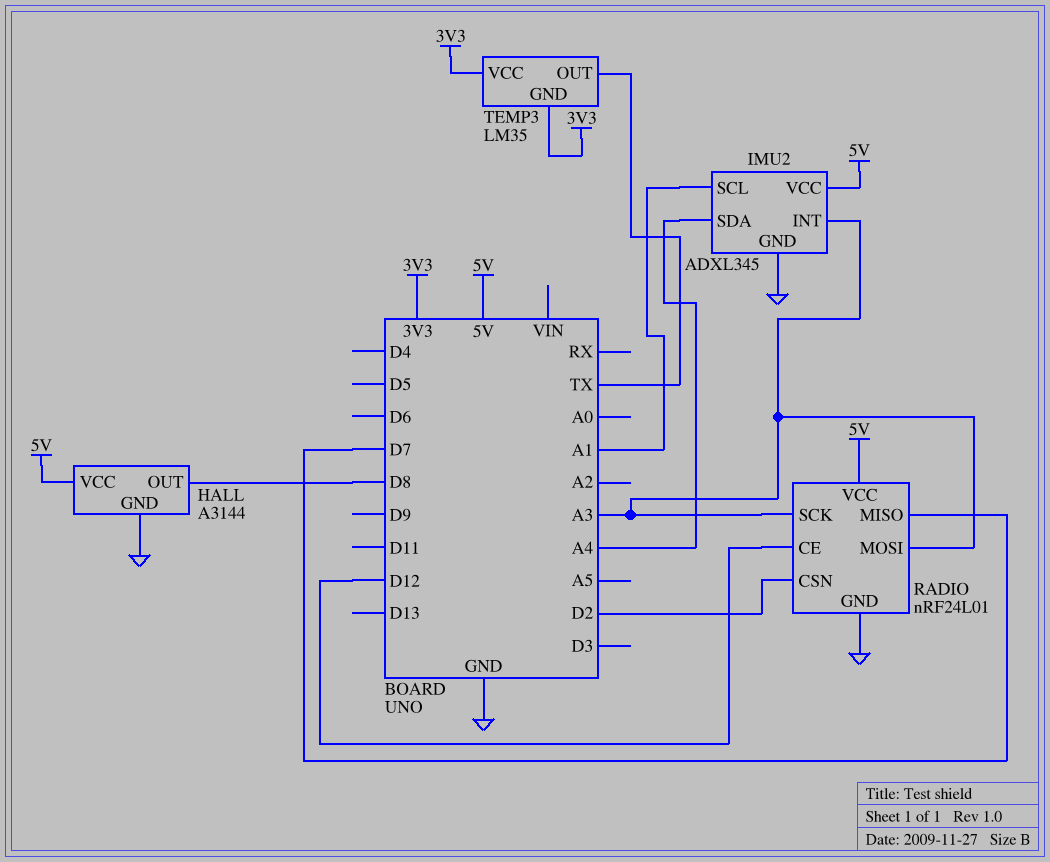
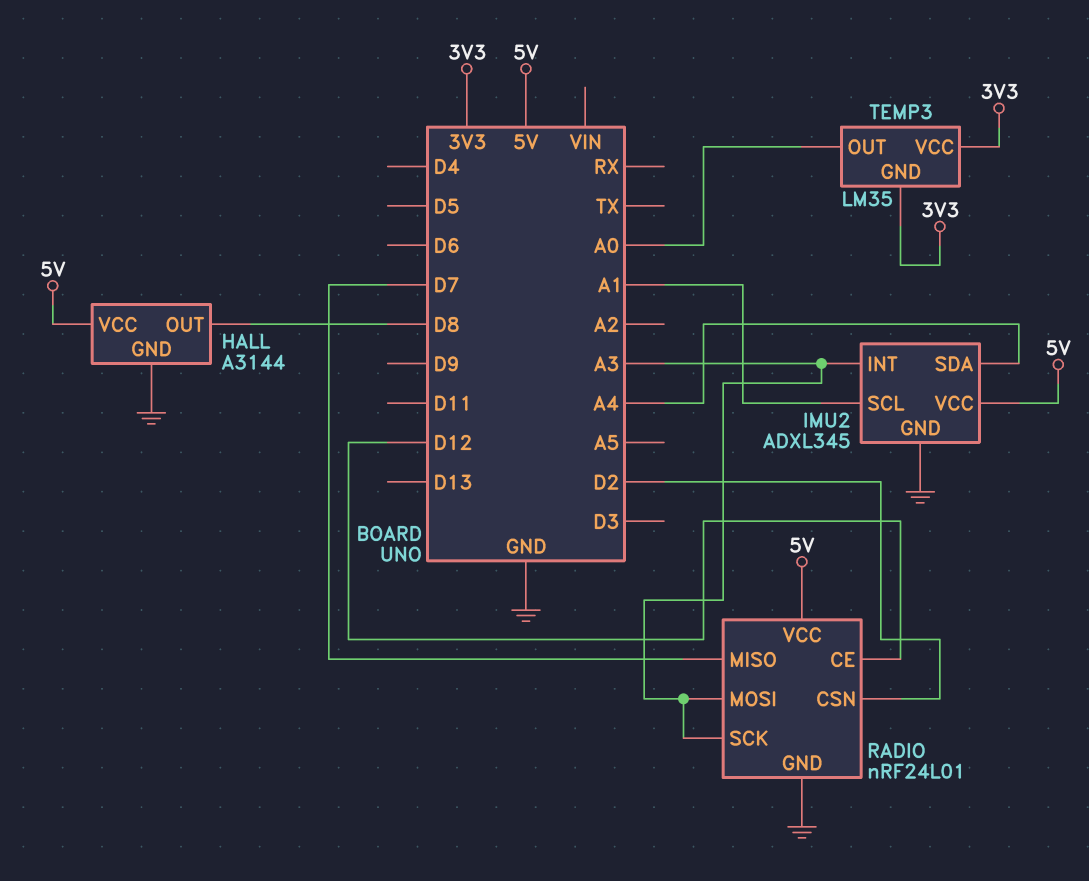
TEMP3 pin OUT: TX -> A0

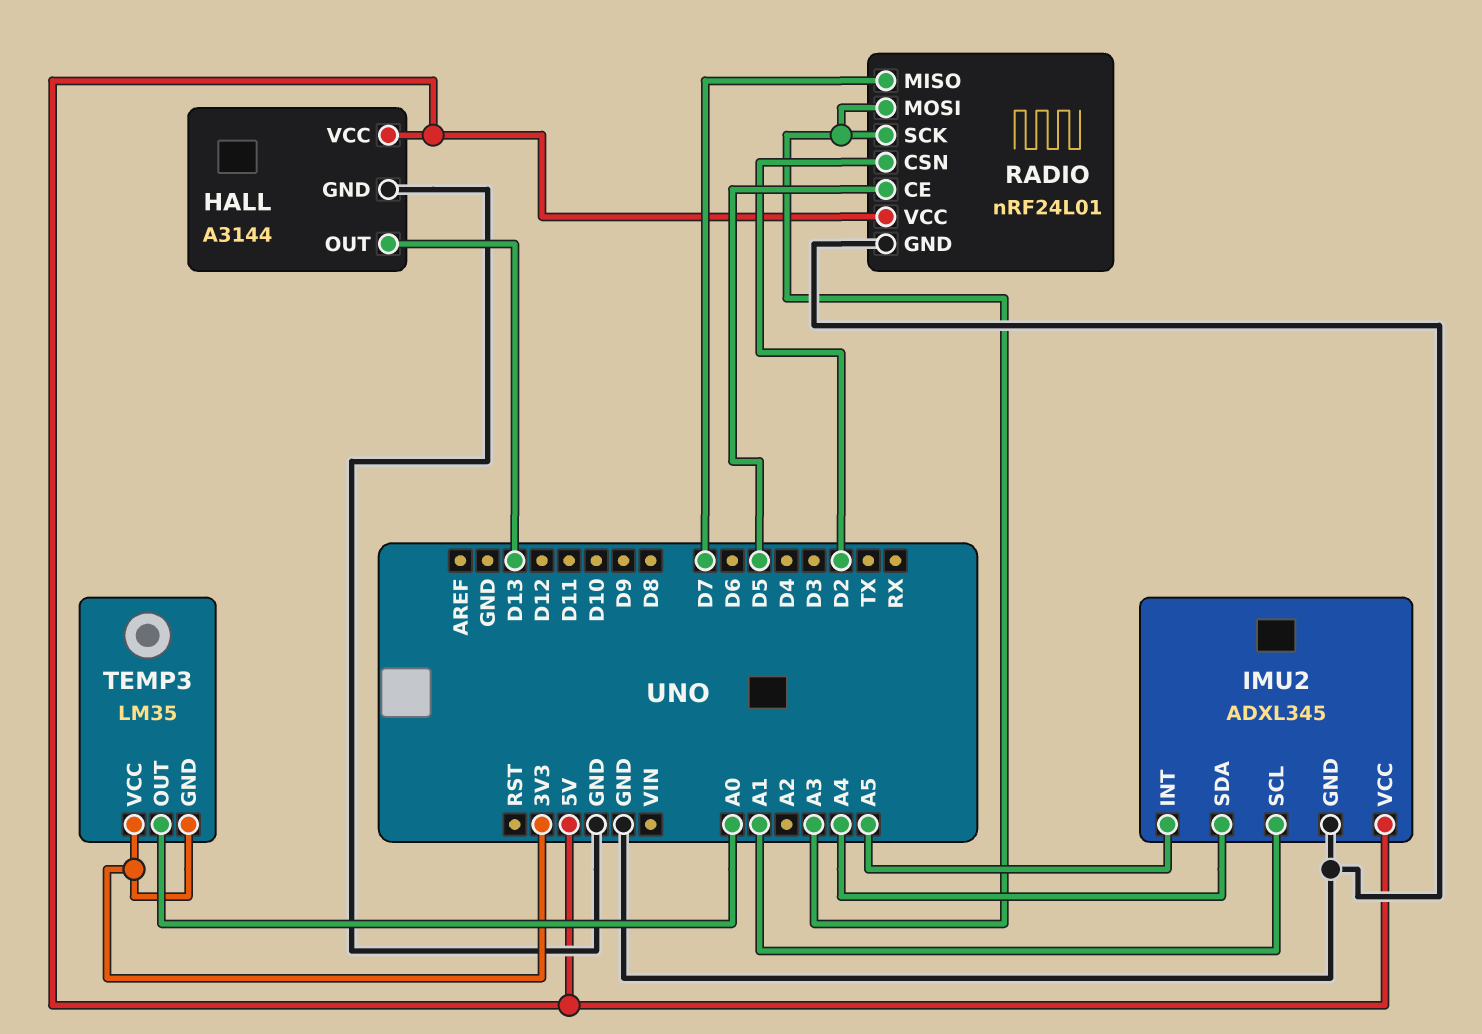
HALL pin OUT: D8 -> D13
IMU2 pin INT: A3 -> A5
RADIO pin CE: D12 -> D5

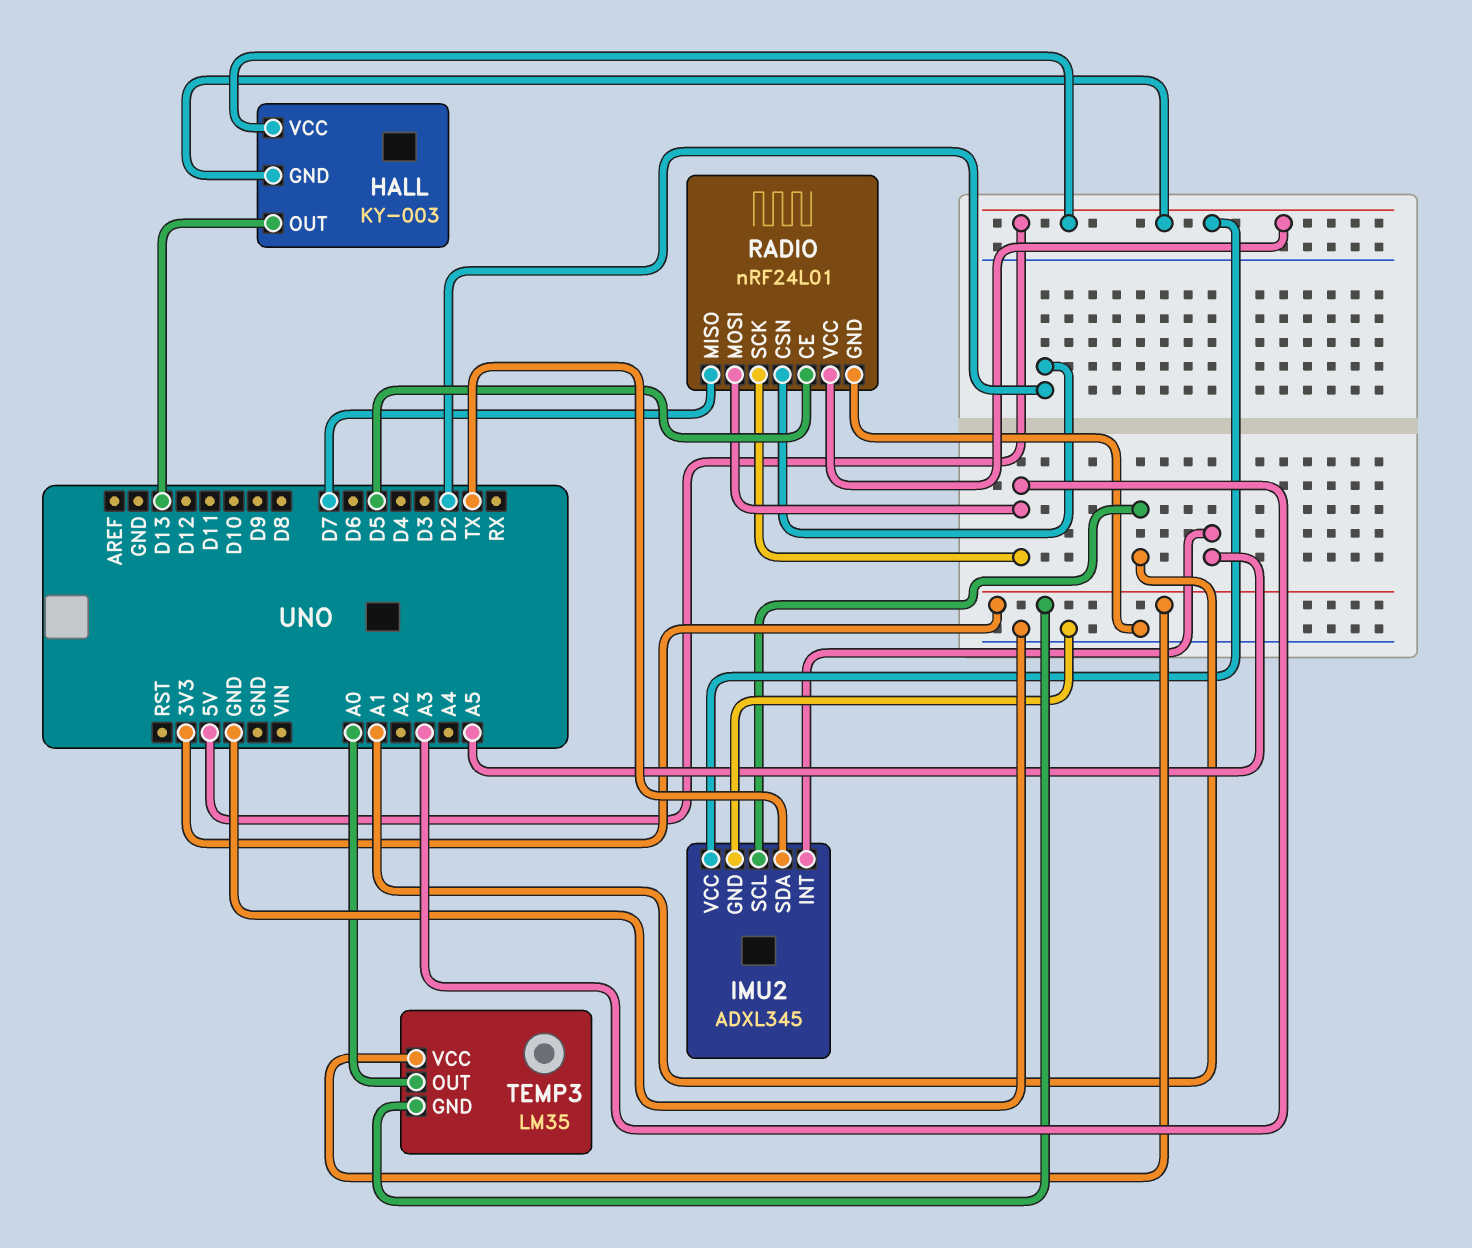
HALL: A3144 -> KY-003
HALL pin GND: GND -> 5V
IMU2 pin SDA: A4 -> TX

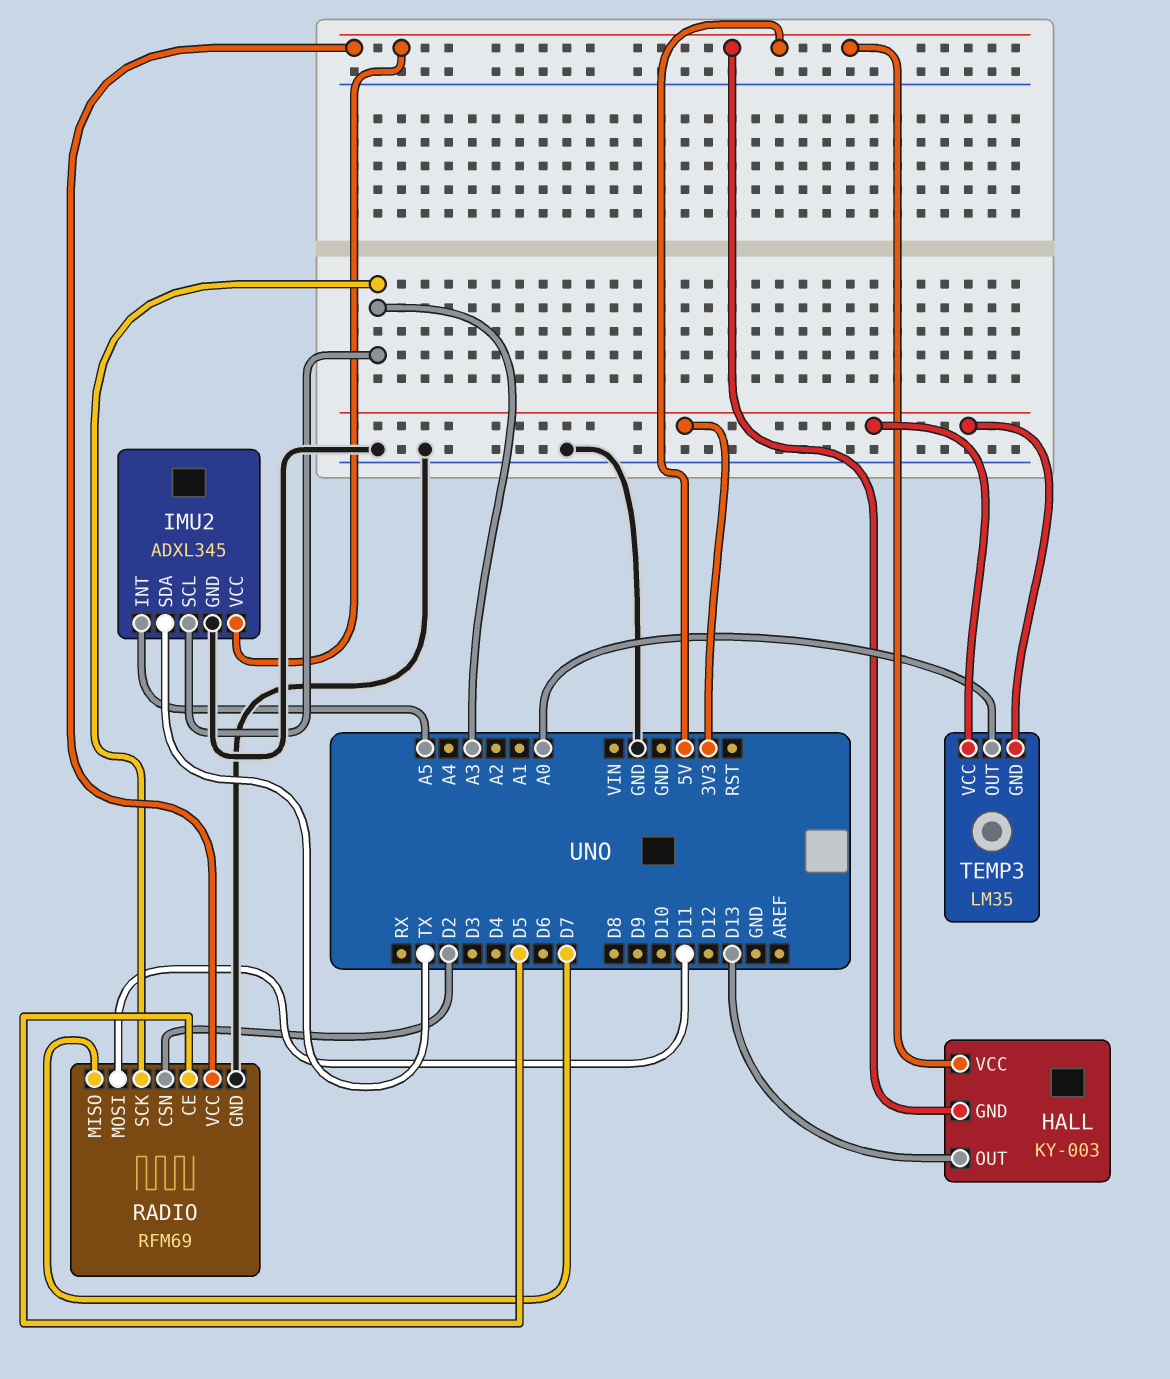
IMU2 pin SCL: A1 -> A3
RADIO: nRF24L01 -> RFM69
RADIO pin MOSI: A3 -> D11

